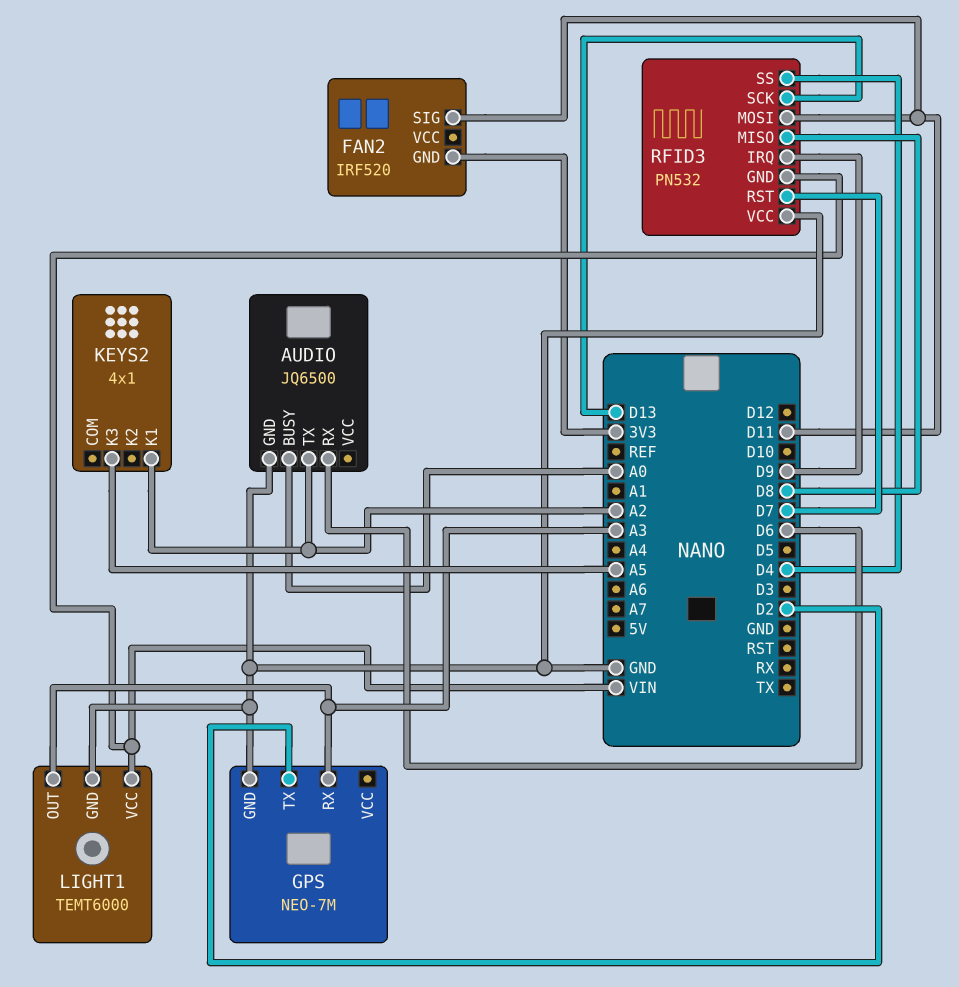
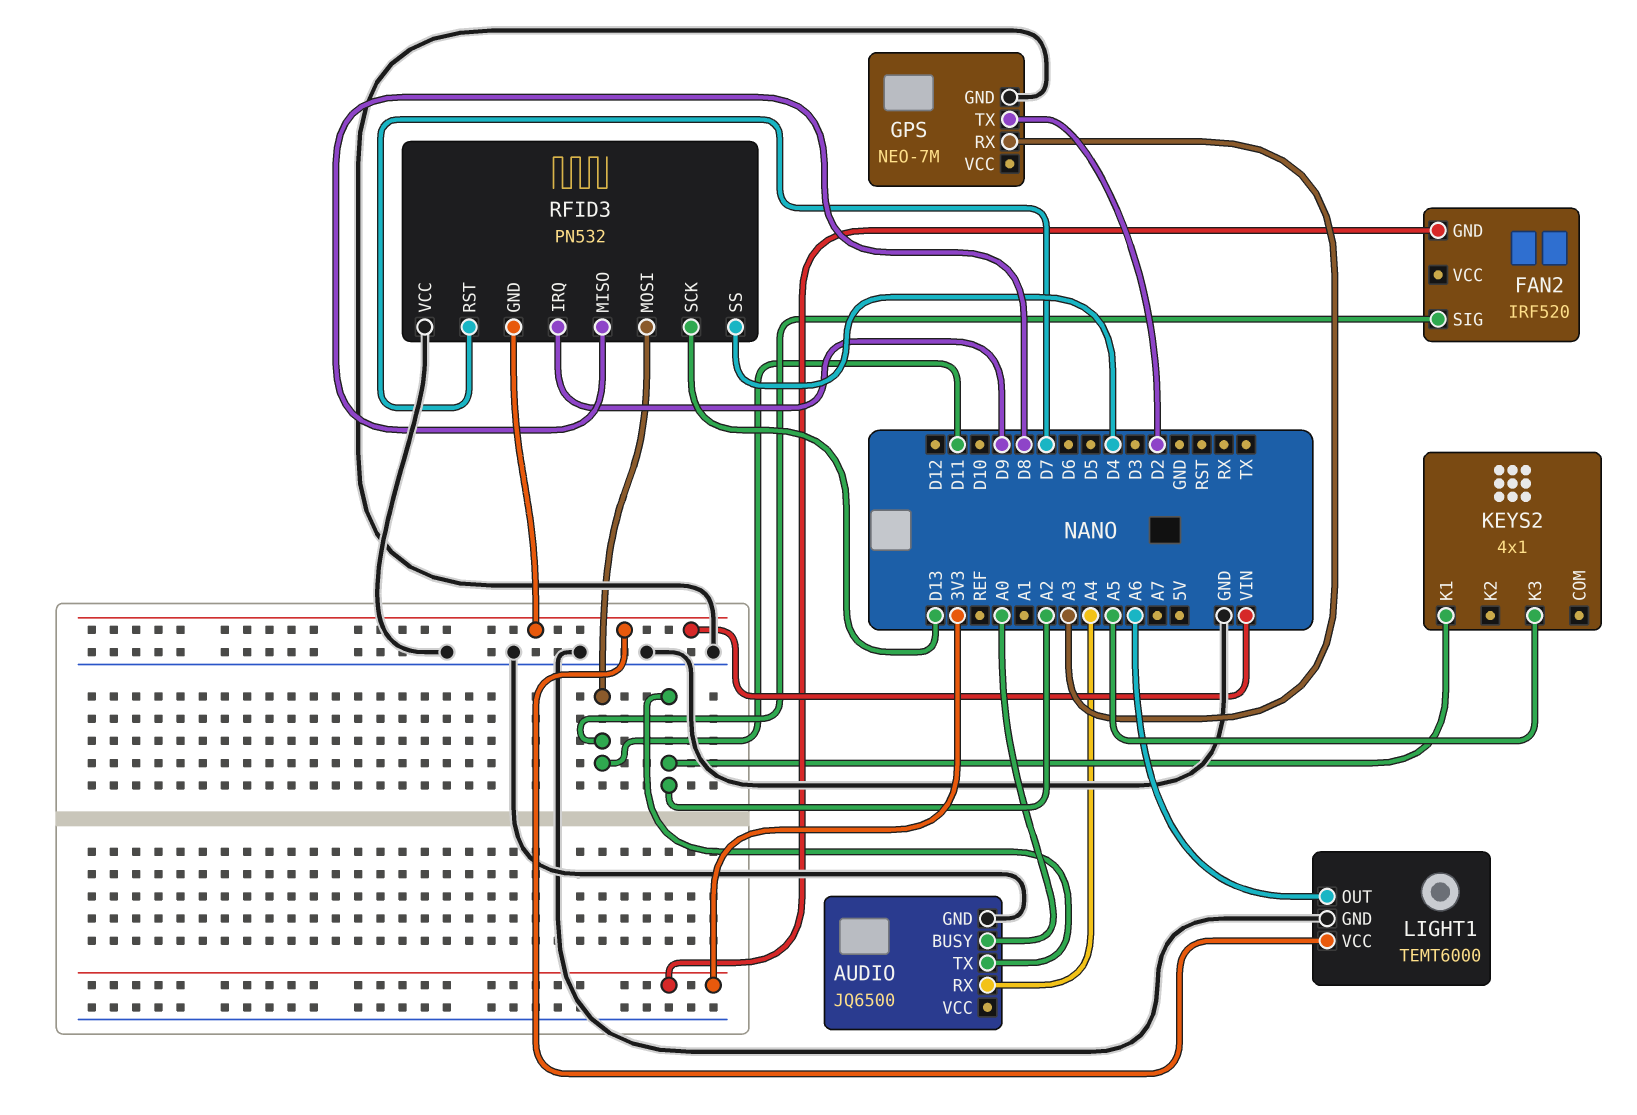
AUDIO pin RX: D6 -> A4
LIGHT1 pin OUT: A3 -> A6

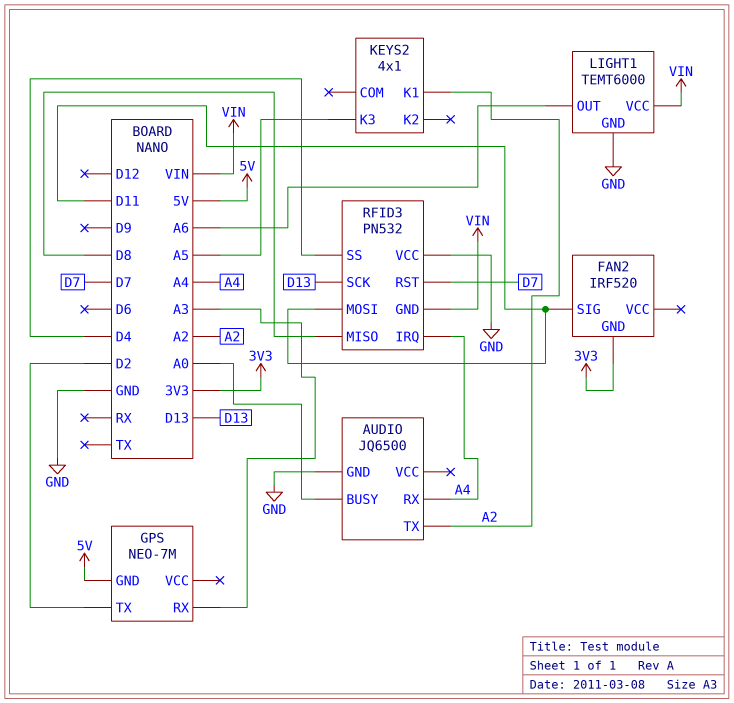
GPS pin GND: GND -> 5V
RFID3 pin IRQ: D9 -> A4

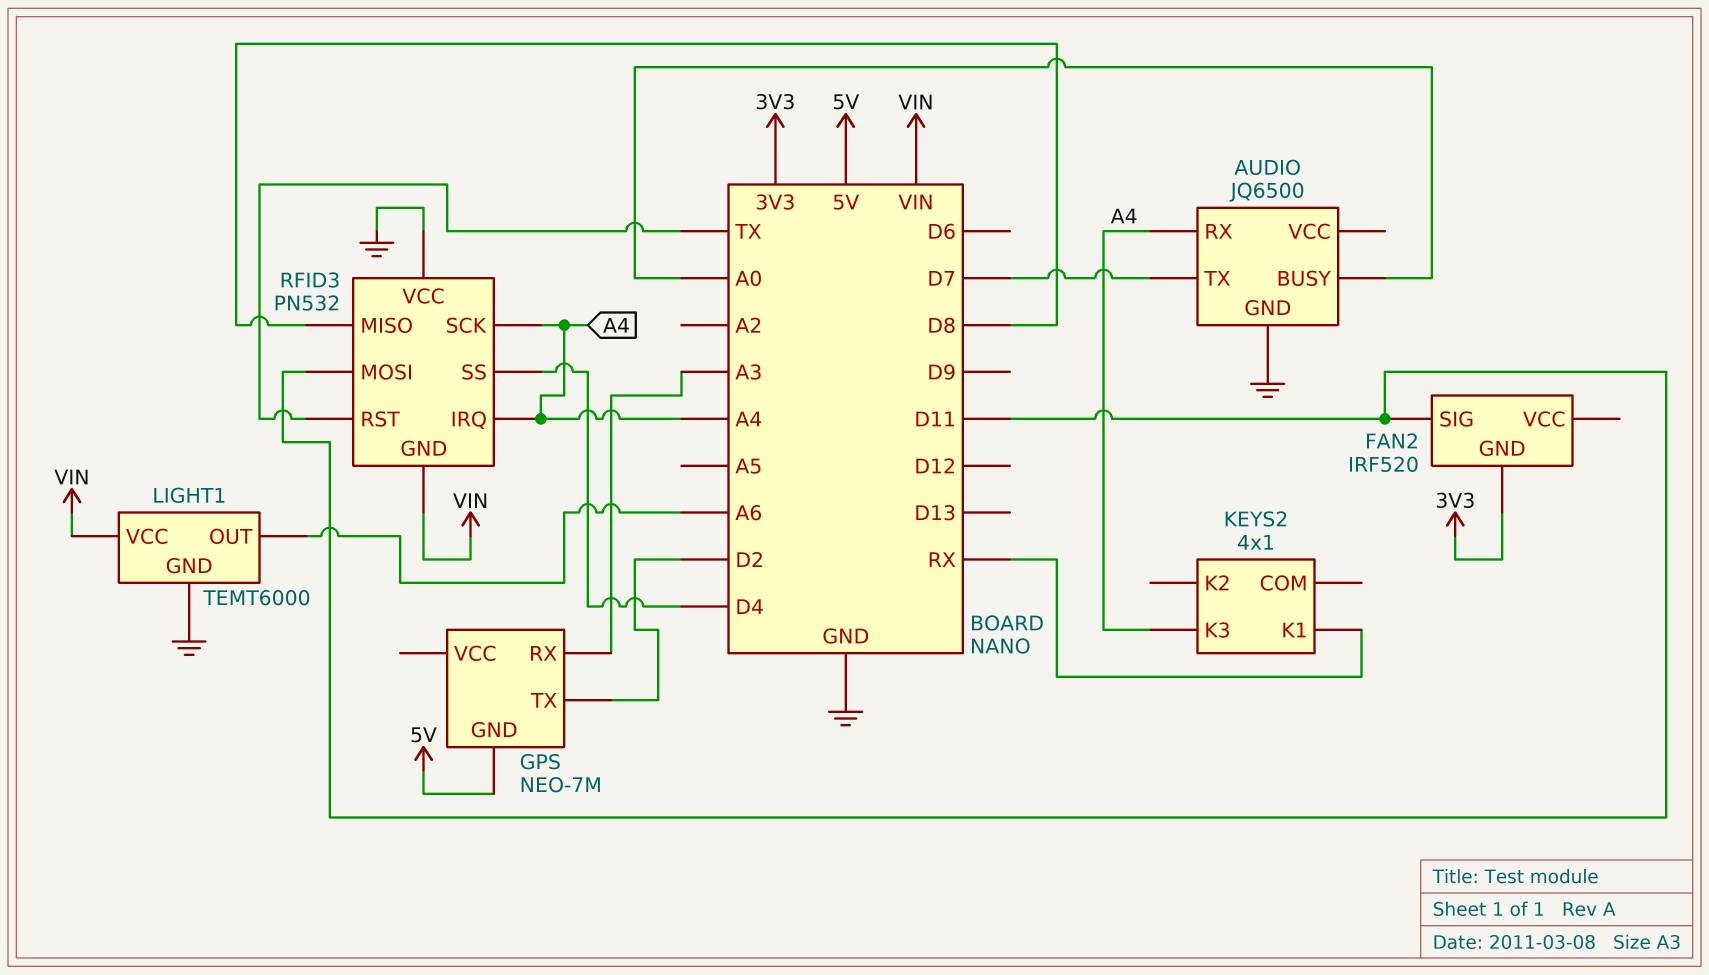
AUDIO pin TX: A2 -> D7
KEYS2 pin K1: A2 -> RX
KEYS2 pin K3: A5 -> A4
RFID3 pin RST: D7 -> TX
RFID3 pin SCK: D13 -> A4

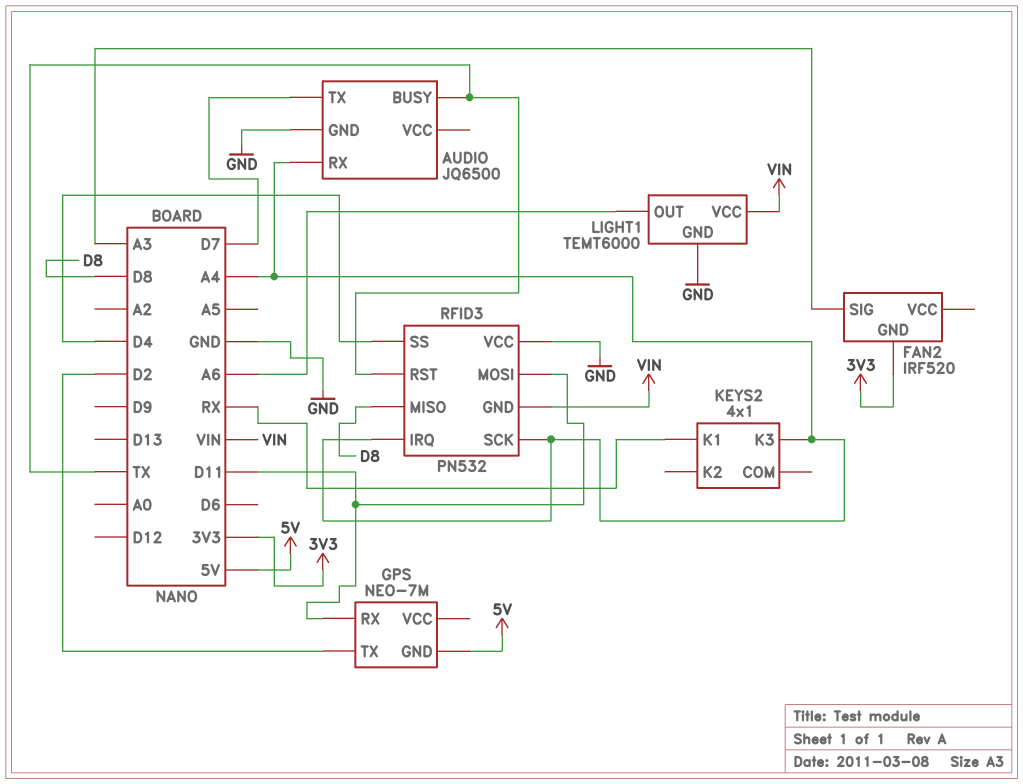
AUDIO pin BUSY: A0 -> TX
FAN2 pin SIG: D11 -> A3
GPS pin RX: A3 -> D11

